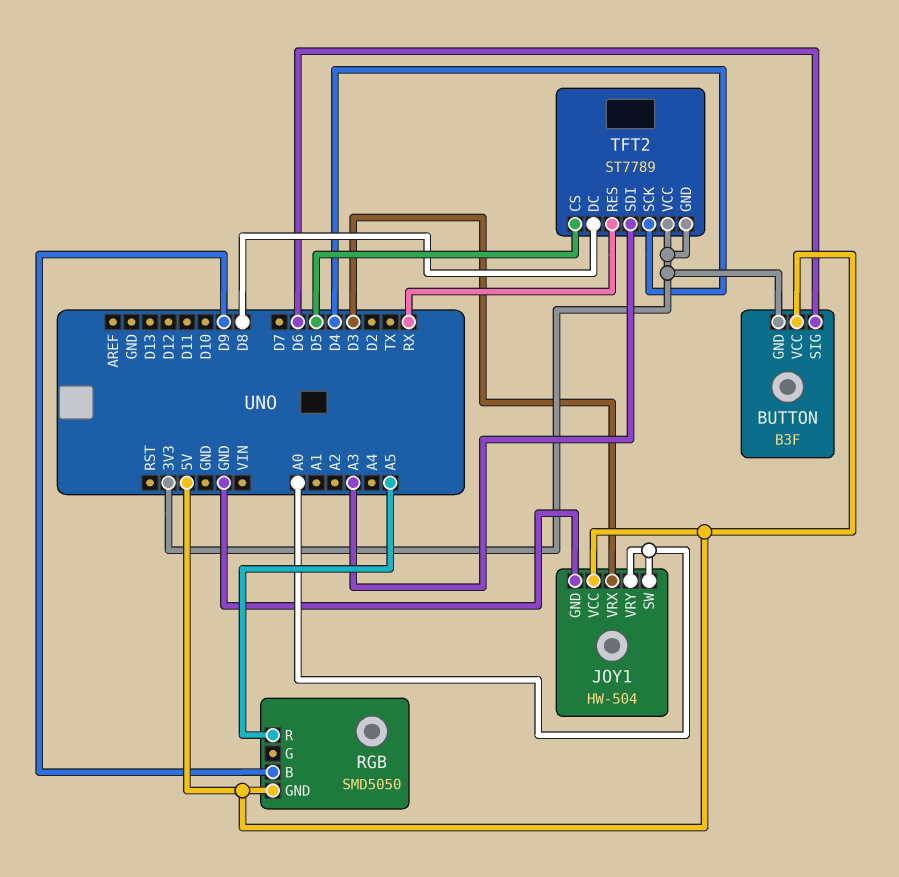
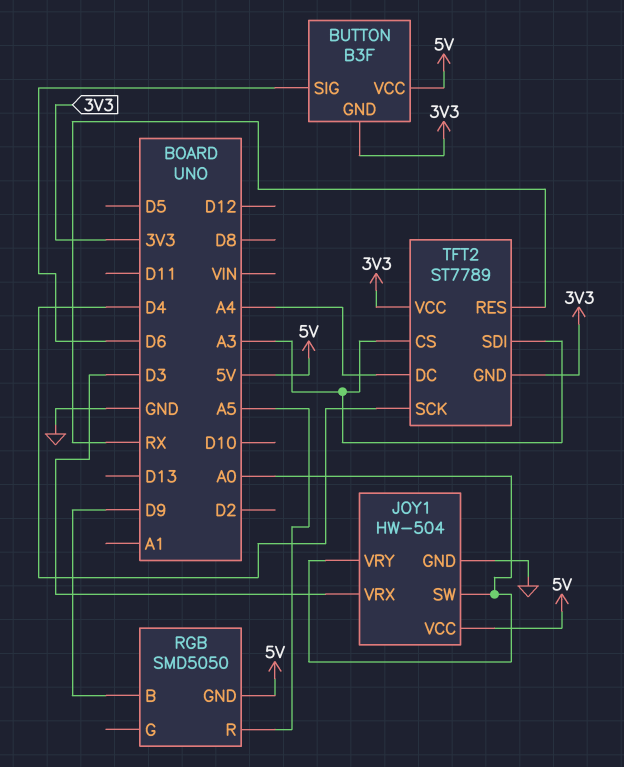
TFT2 pin CS: D5 -> A3
TFT2 pin DC: D8 -> A4

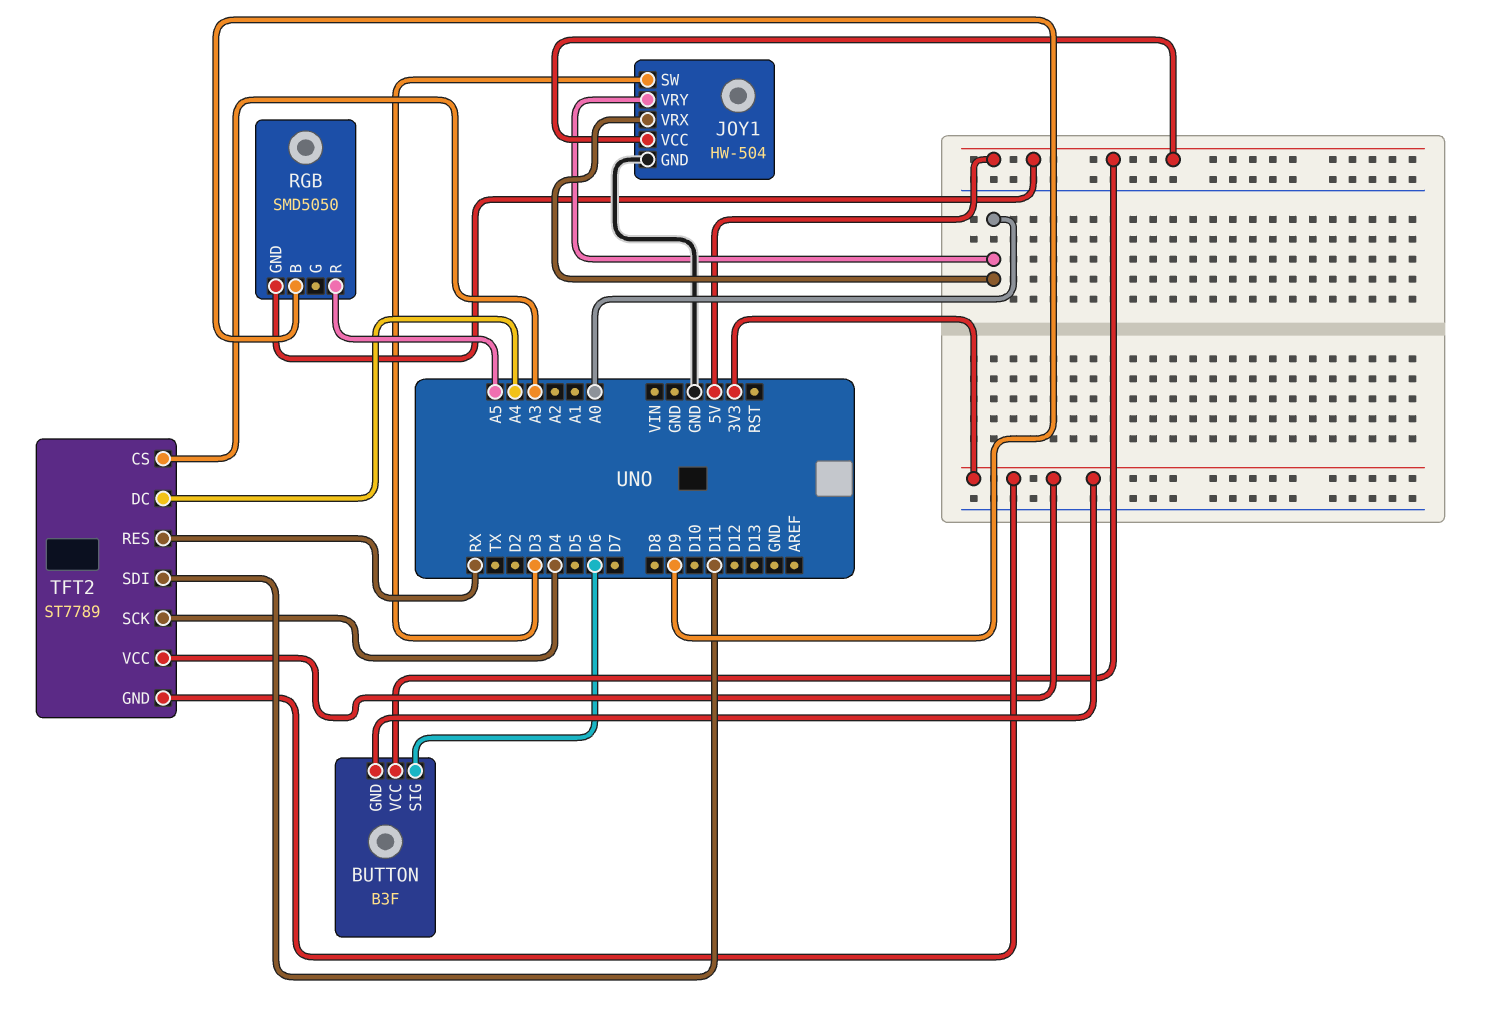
JOY1 pin SW: A0 -> D3
JOY1 pin VRX: D3 -> A0
TFT2 pin SDI: A3 -> D11

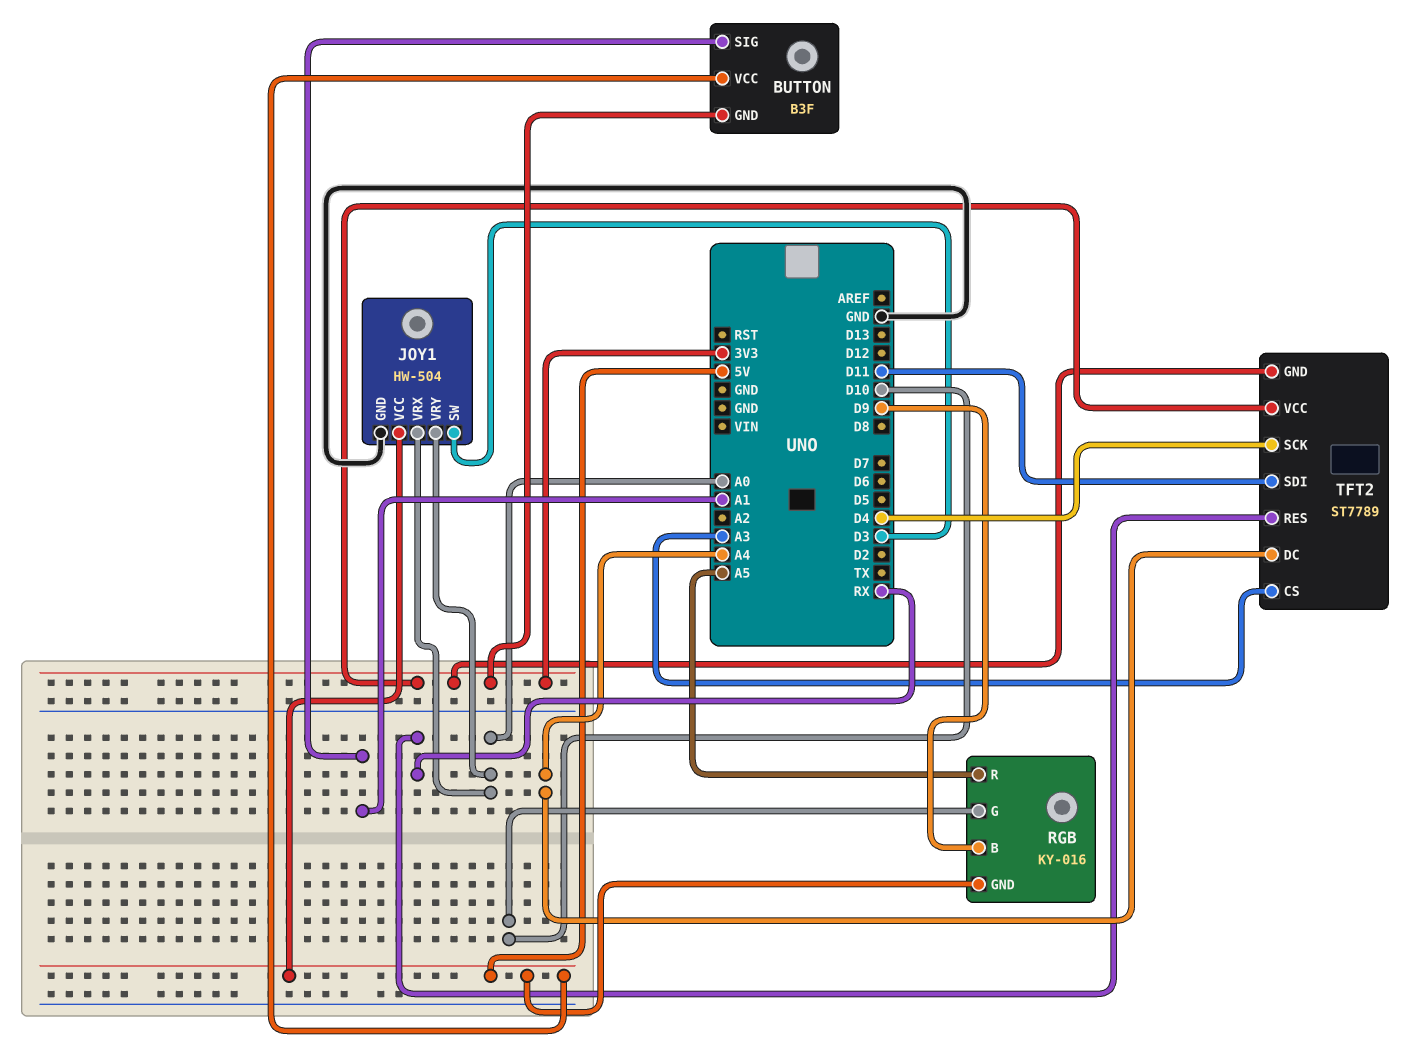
BUTTON pin SIG: D6 -> A1
RGB: SMD5050 -> KY-016
RGB pin G: none -> D10

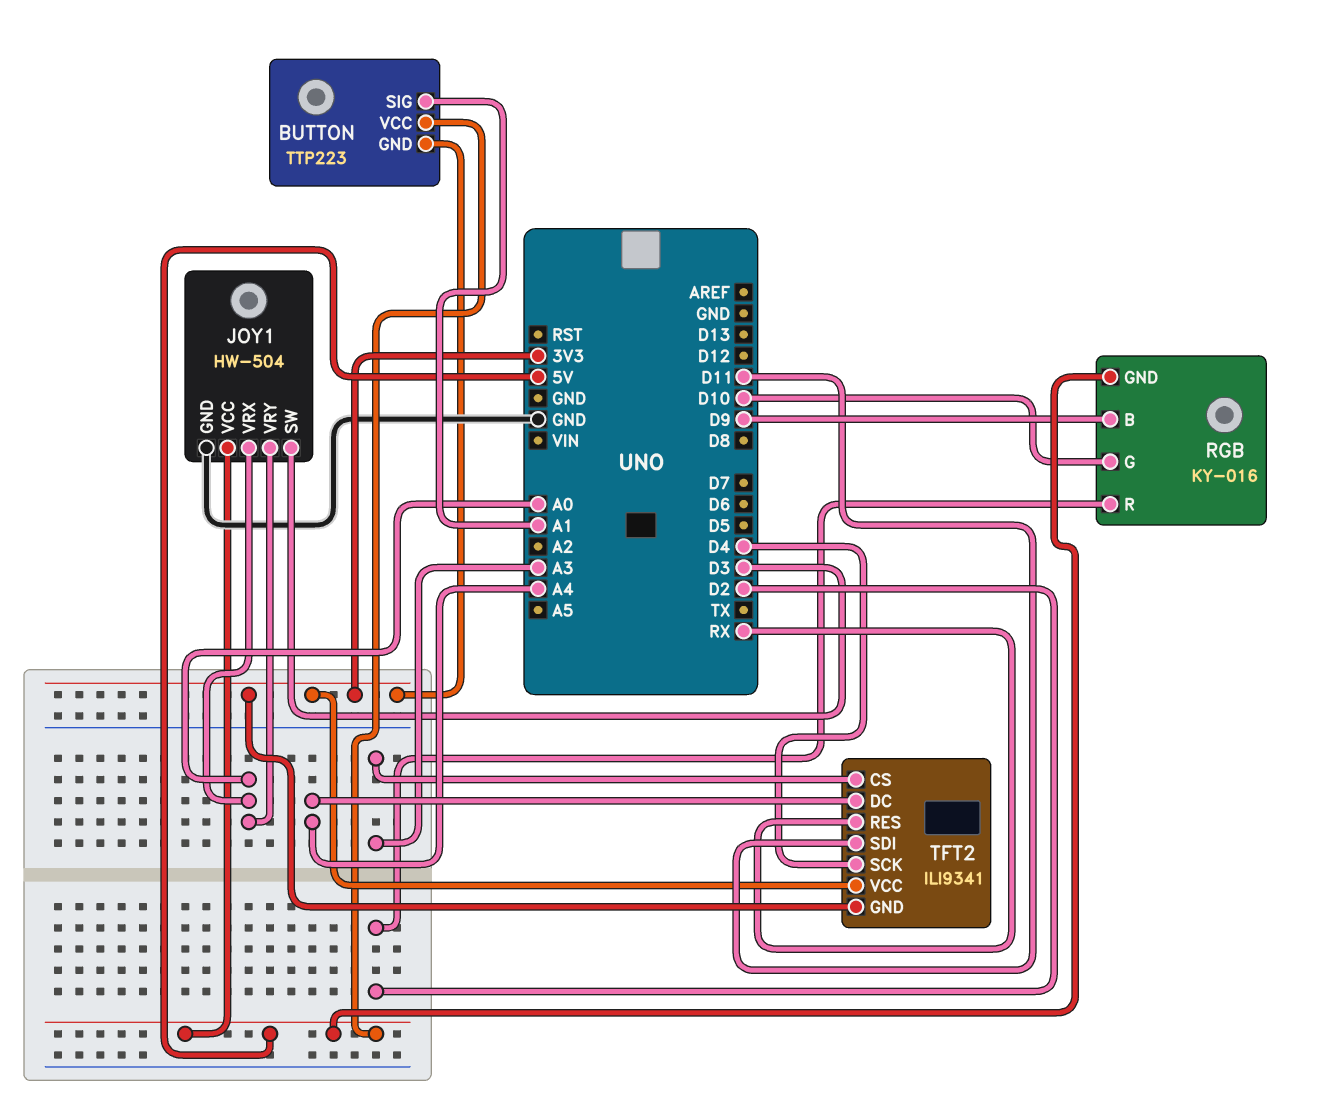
BUTTON: B3F -> TTP223
RGB pin R: A5 -> D2
TFT2: ST7789 -> ILI9341

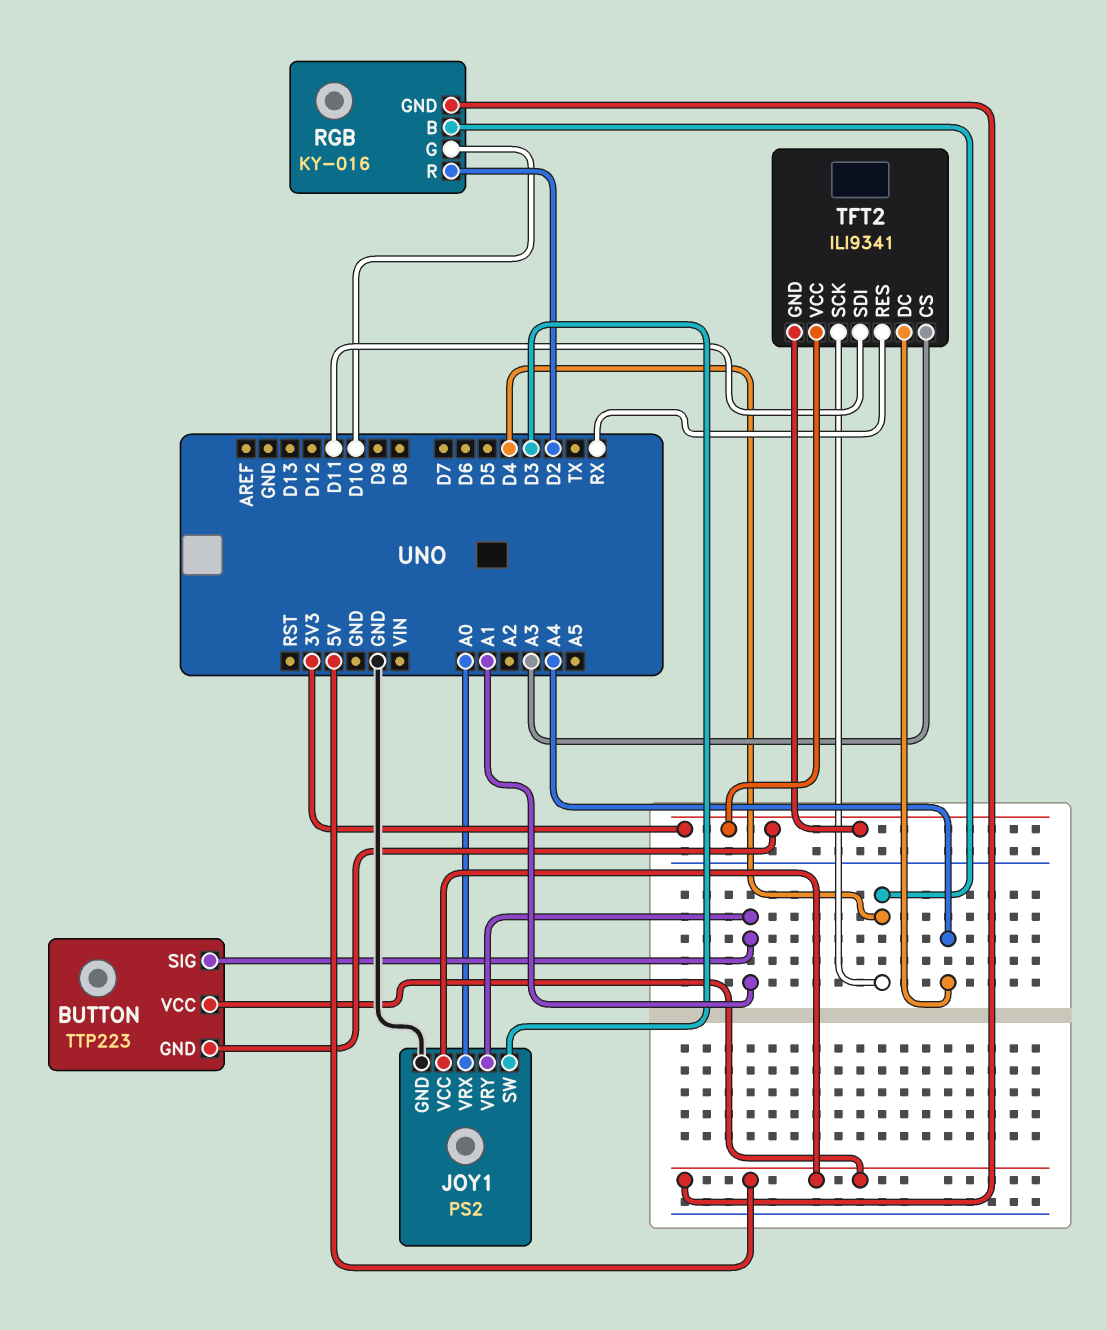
JOY1: HW-504 -> PS2
JOY1 pin VRY: A0 -> A1
RGB pin B: D9 -> D4

